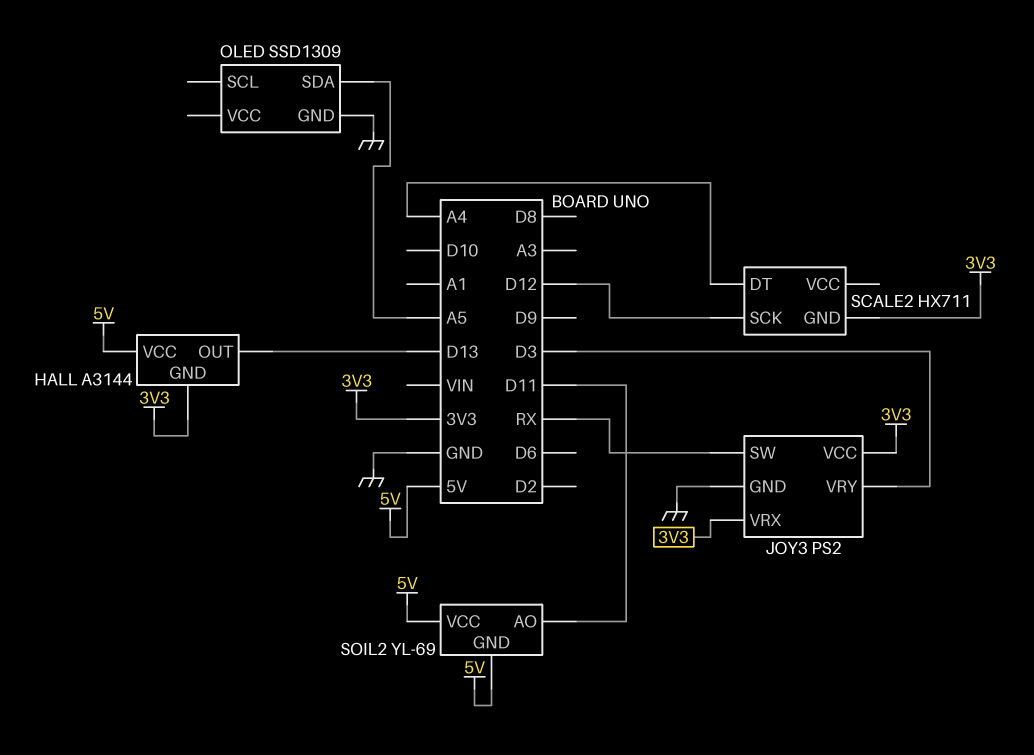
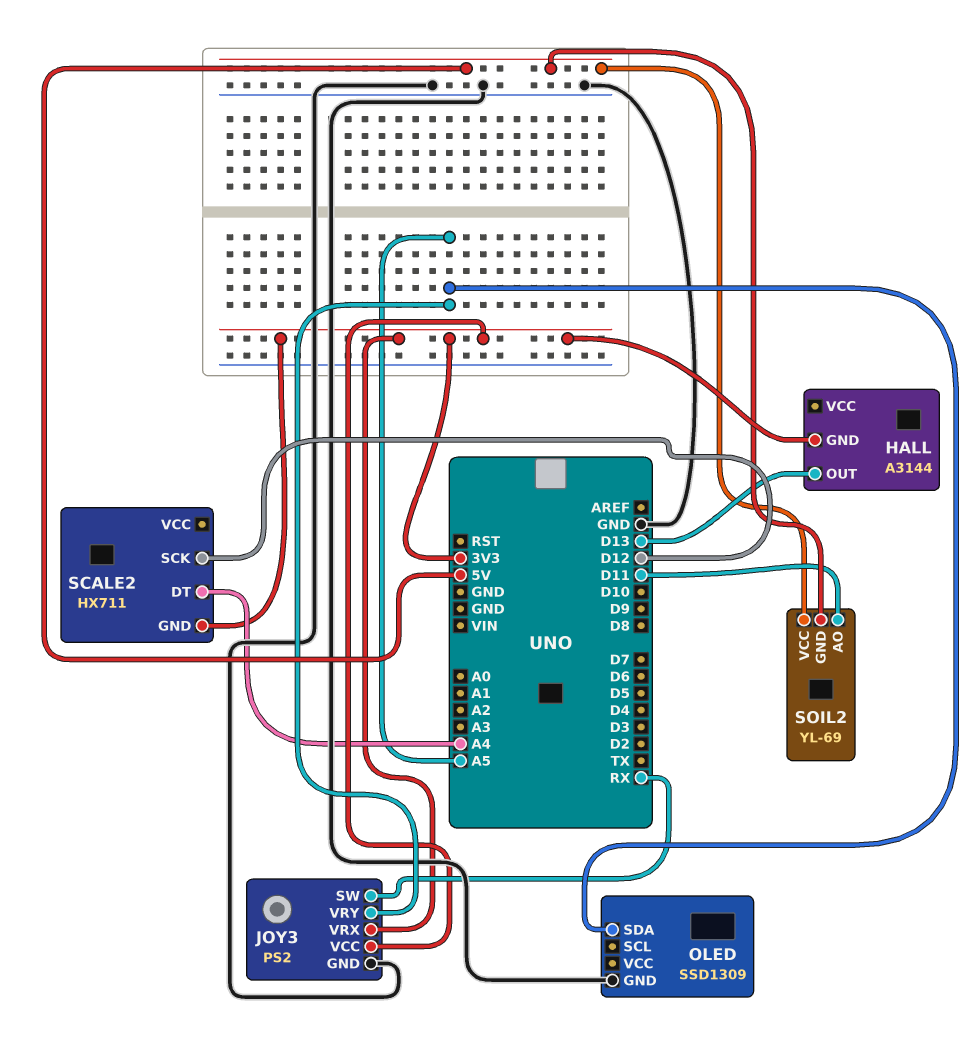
HALL pin VCC: 5V -> none
JOY3 pin VRY: D3 -> A5

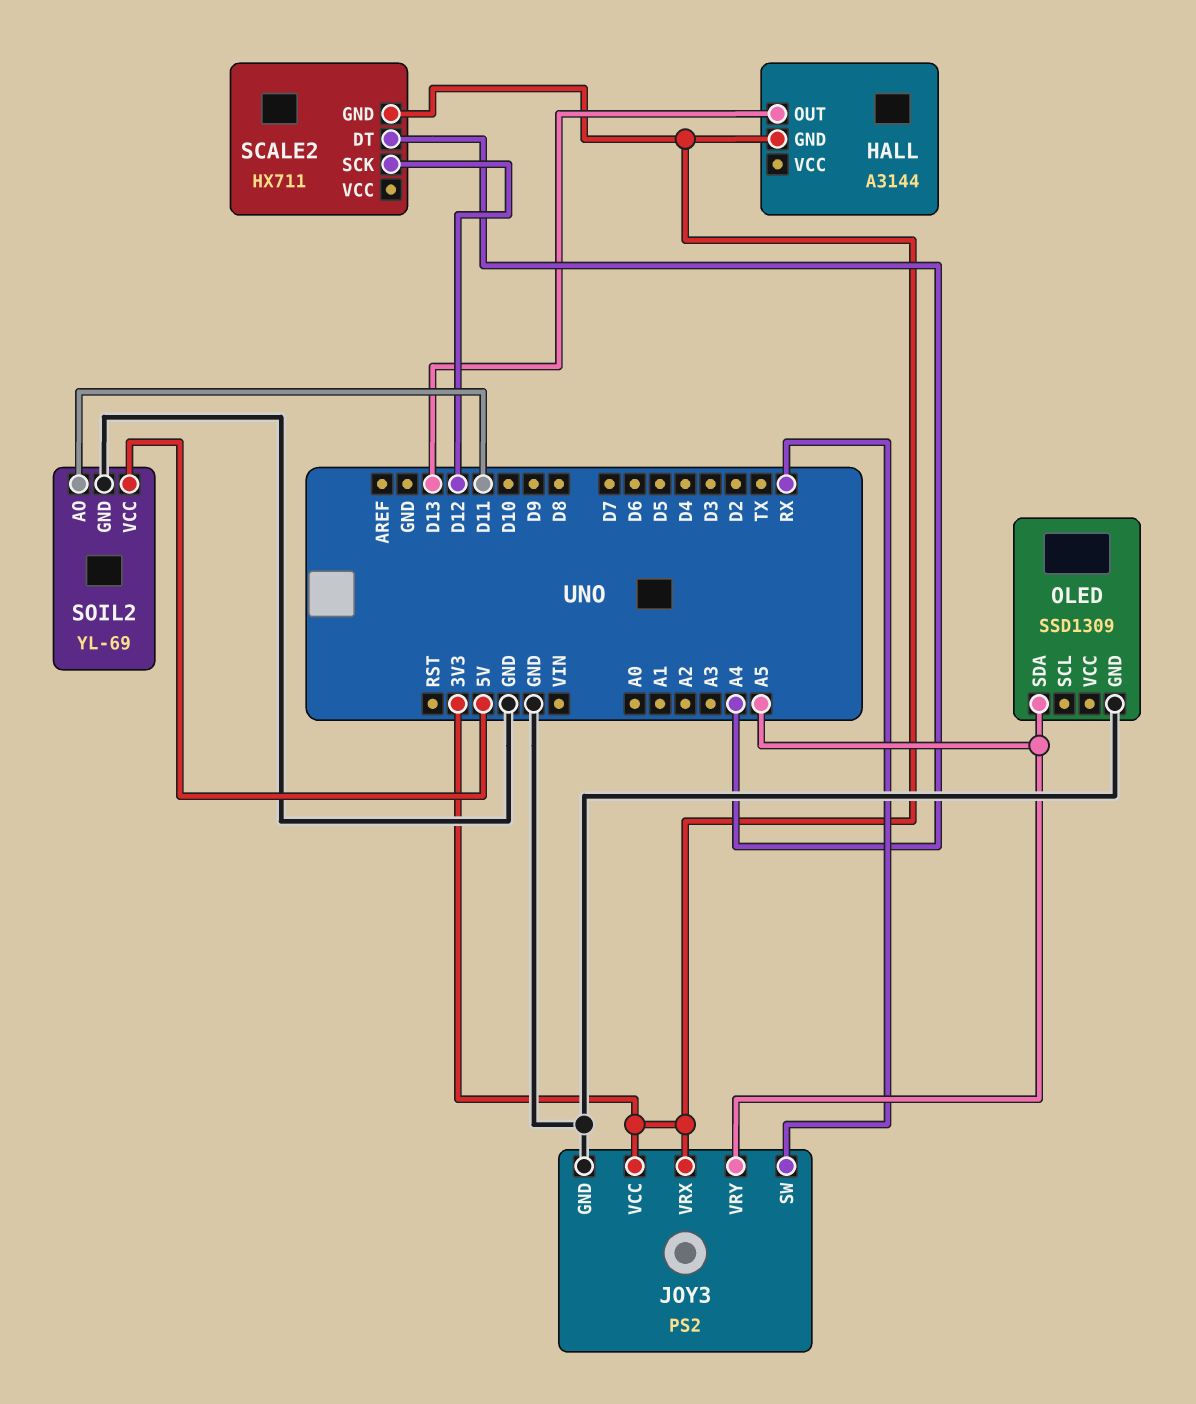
SOIL2 pin GND: 5V -> GND

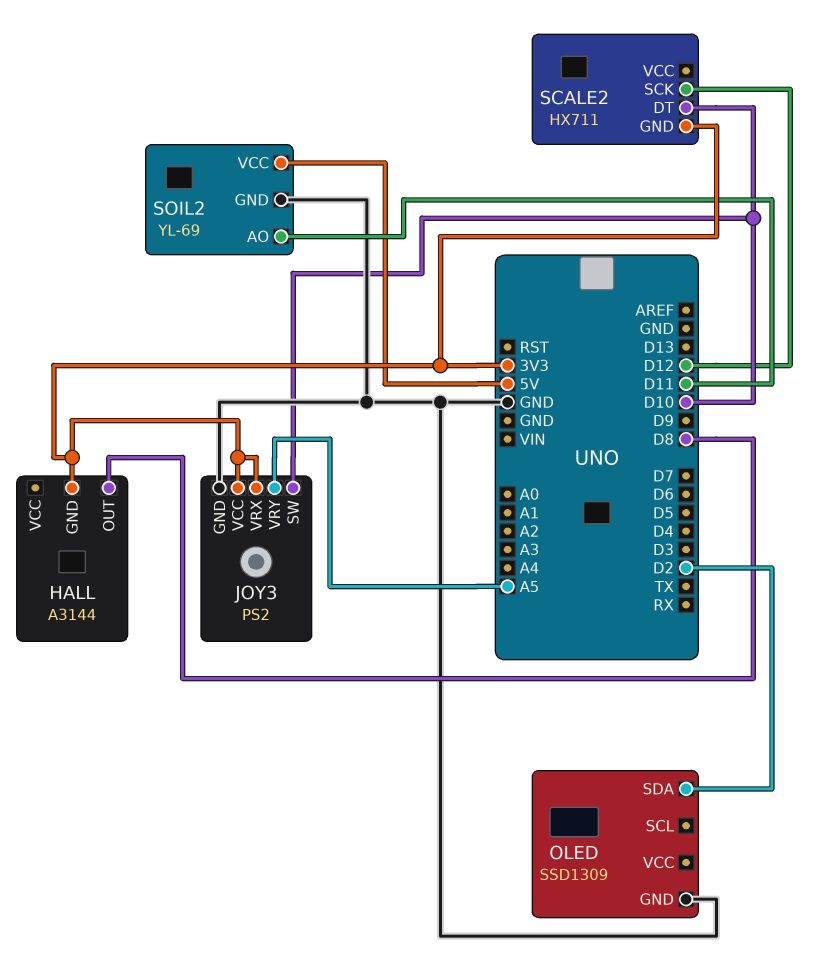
HALL pin OUT: D13 -> D8
JOY3 pin SW: RX -> D10
OLED pin SDA: A5 -> D2
SCALE2 pin DT: A4 -> D10

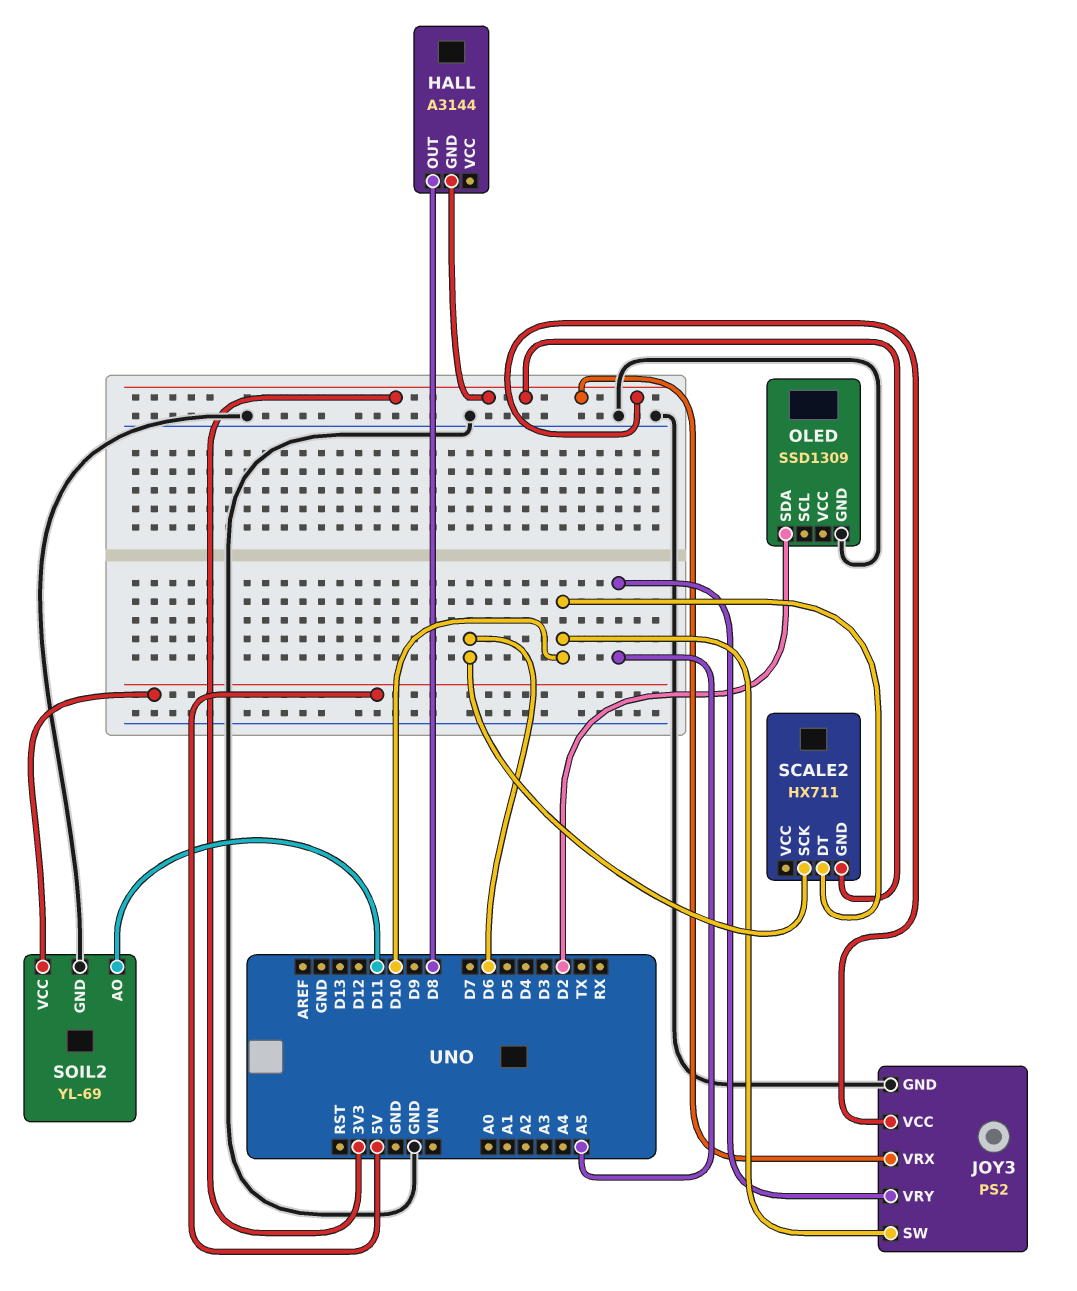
SCALE2 pin SCK: D12 -> D6

